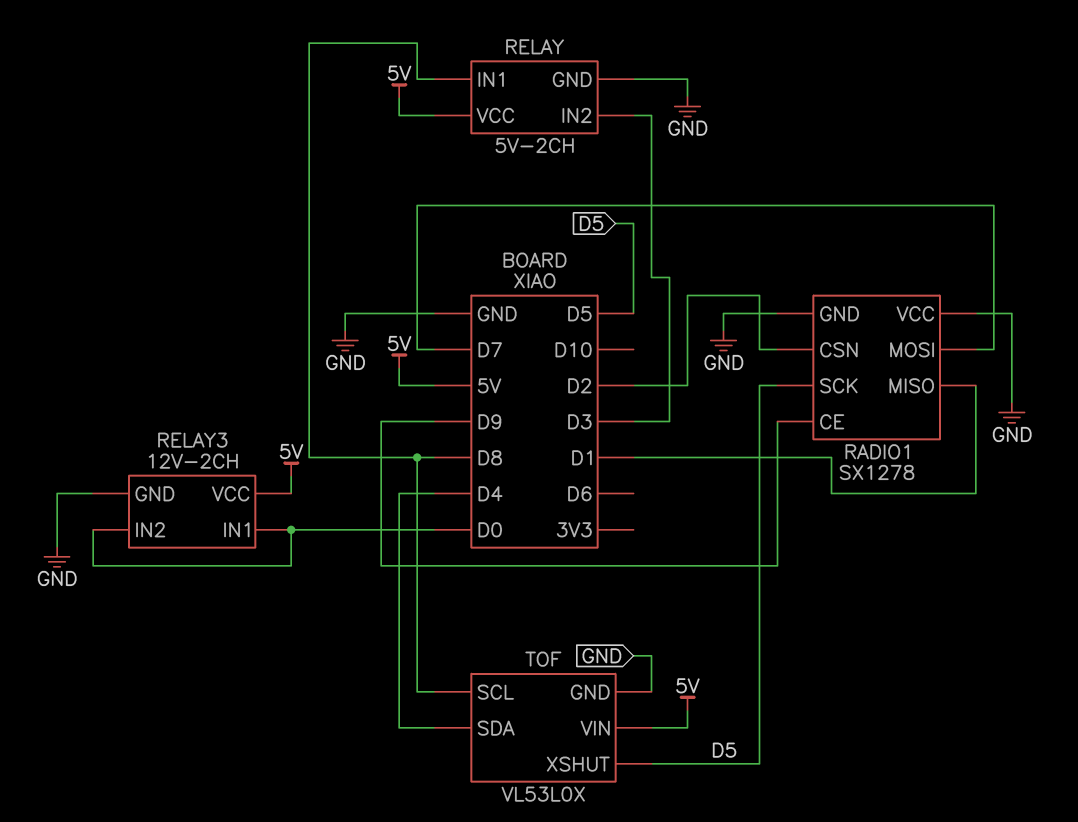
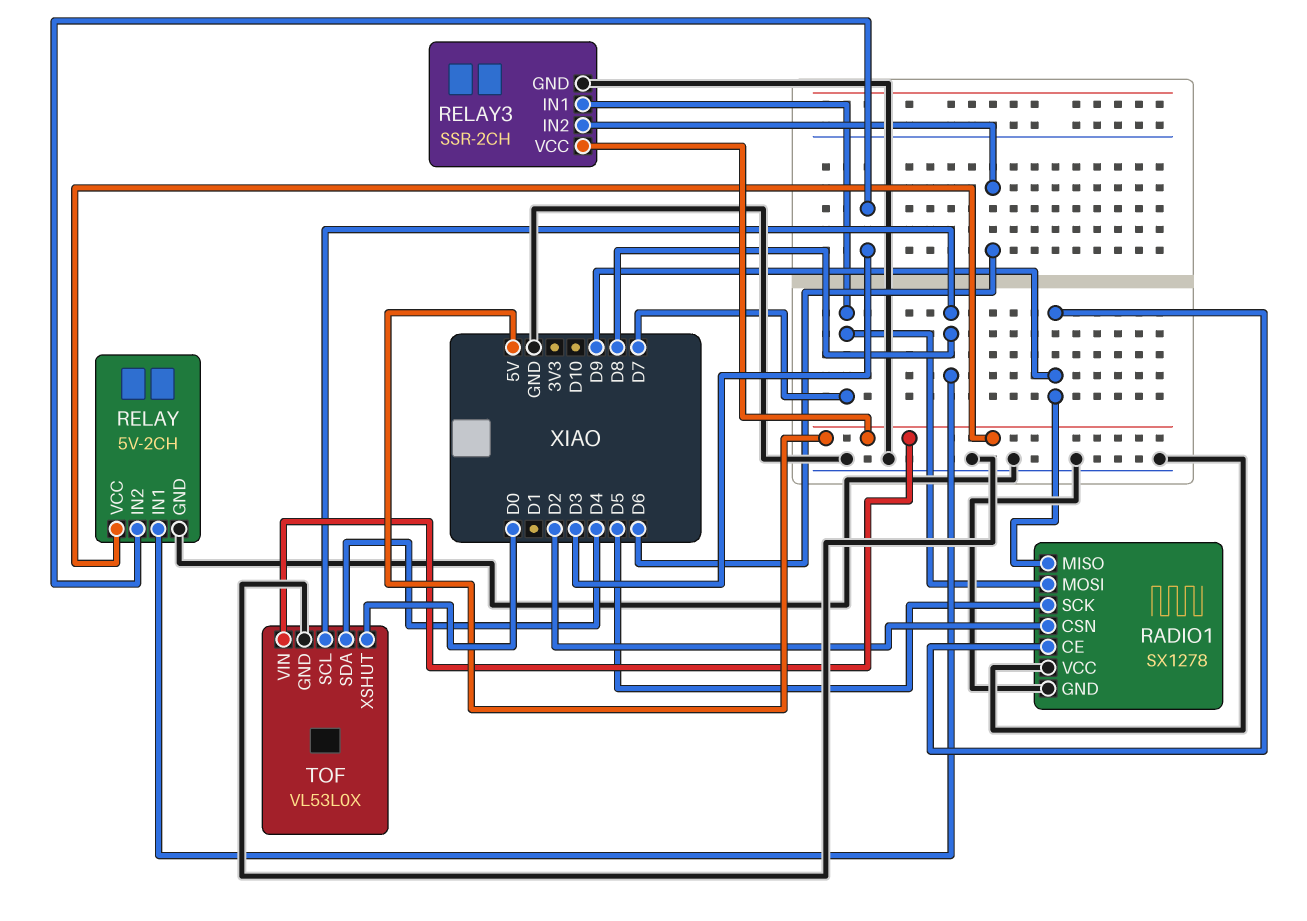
RADIO1 pin MISO: D1 -> D9
RELAY3: 12V-2CH -> SSR-2CH
RELAY3 pin IN1: D0 -> D7
RELAY3 pin IN2: D0 -> D6
TOF pin XSHUT: D5 -> D0

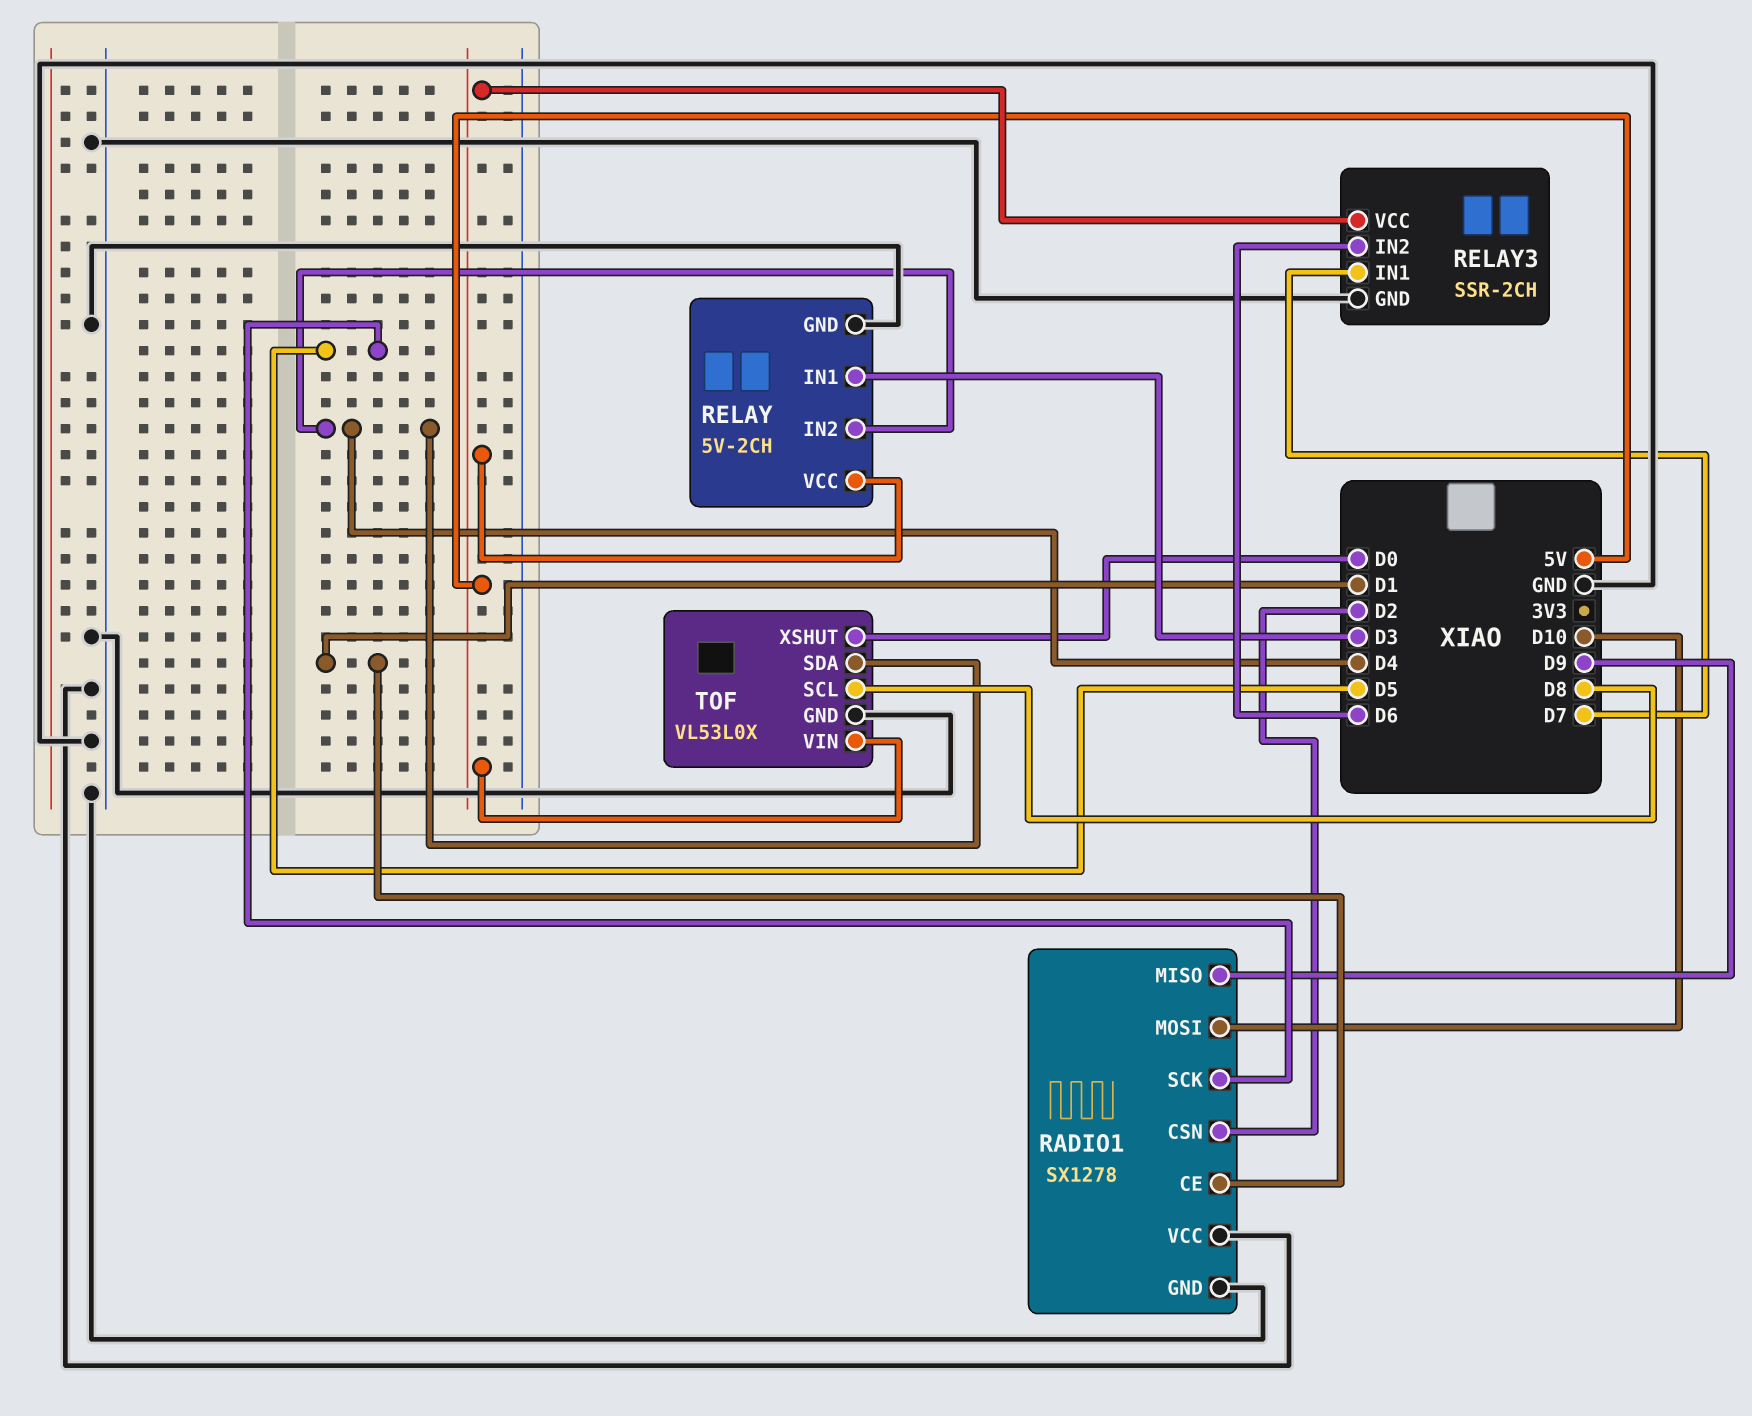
RADIO1 pin CE: D9 -> D1
RADIO1 pin MOSI: D7 -> D10
RELAY pin IN1: D8 -> D3
RELAY pin IN2: D3 -> D4

